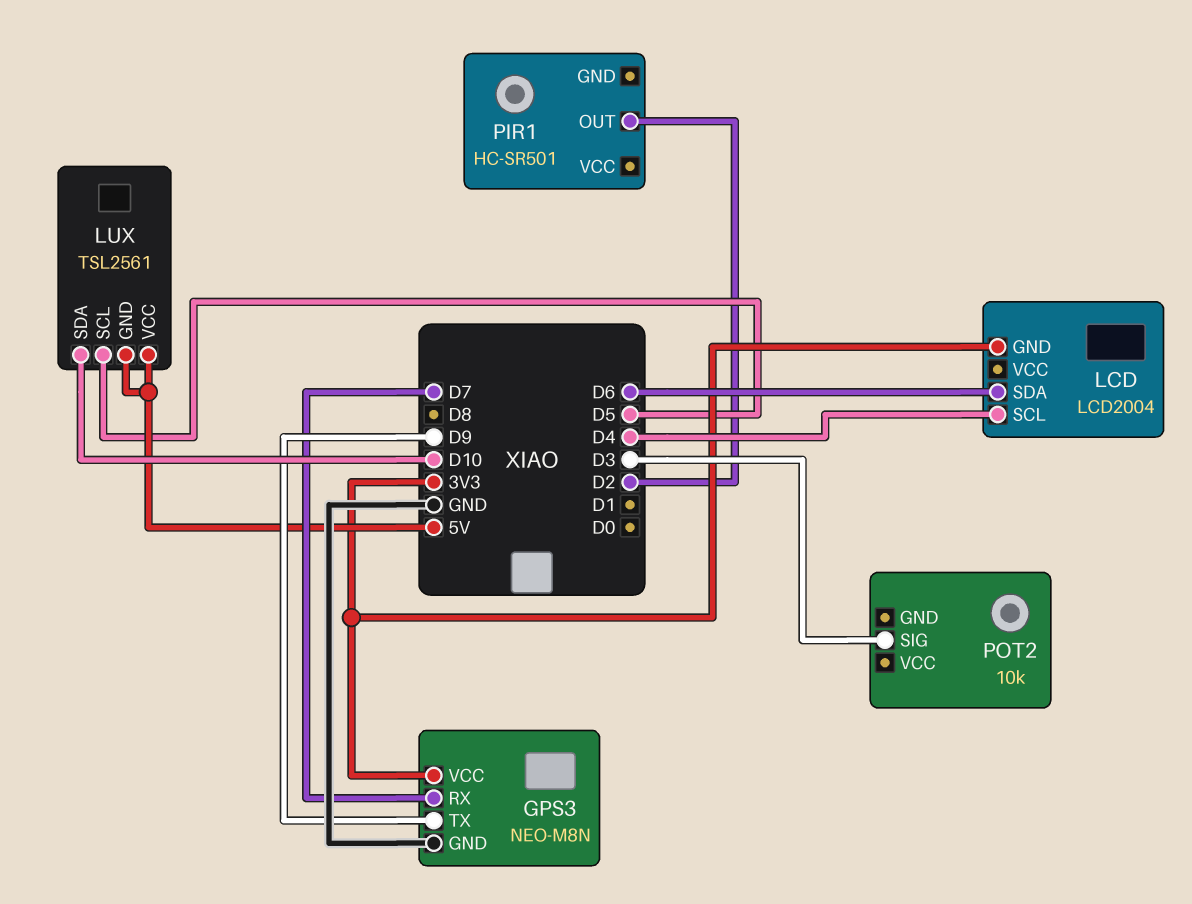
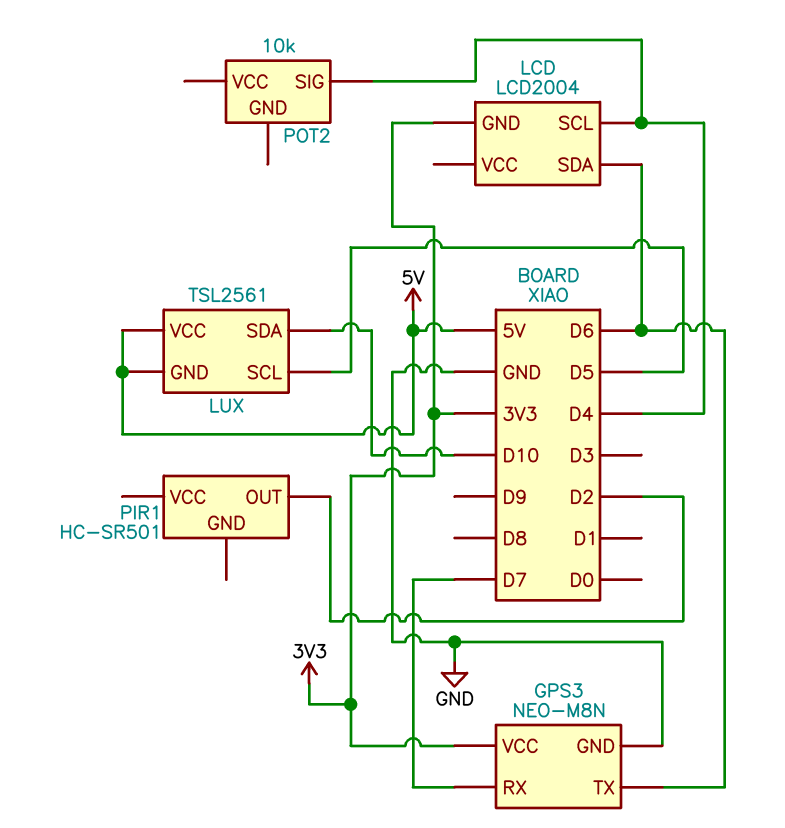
GPS3 pin TX: D9 -> D6
POT2 pin SIG: D3 -> D4

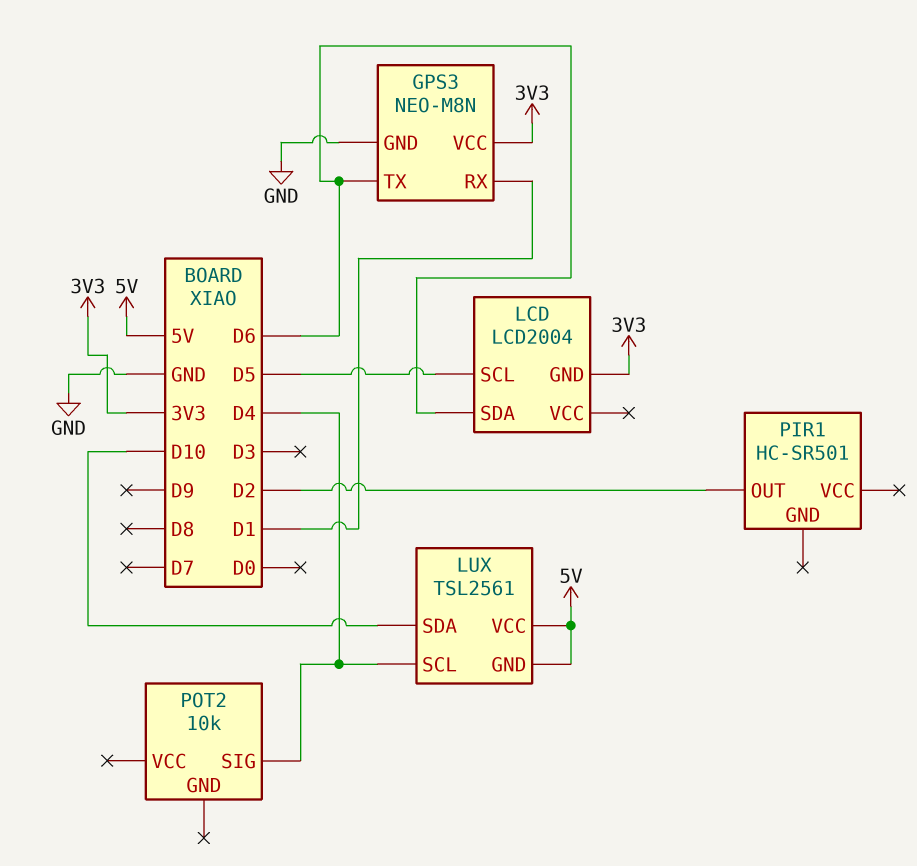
GPS3 pin RX: D7 -> D1
LCD pin SCL: D4 -> D5
LUX pin SCL: D5 -> D4

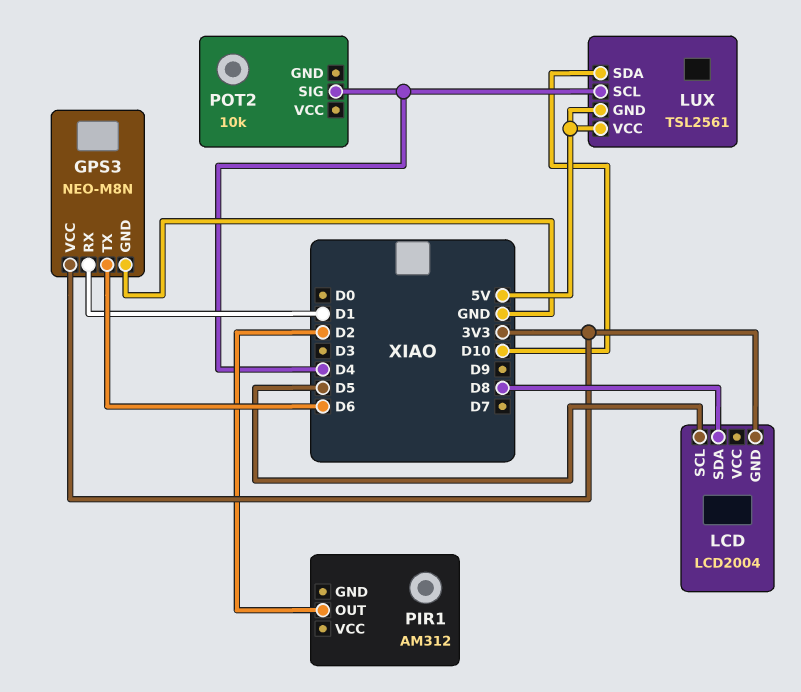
LCD pin SDA: D6 -> D8
PIR1: HC-SR501 -> AM312

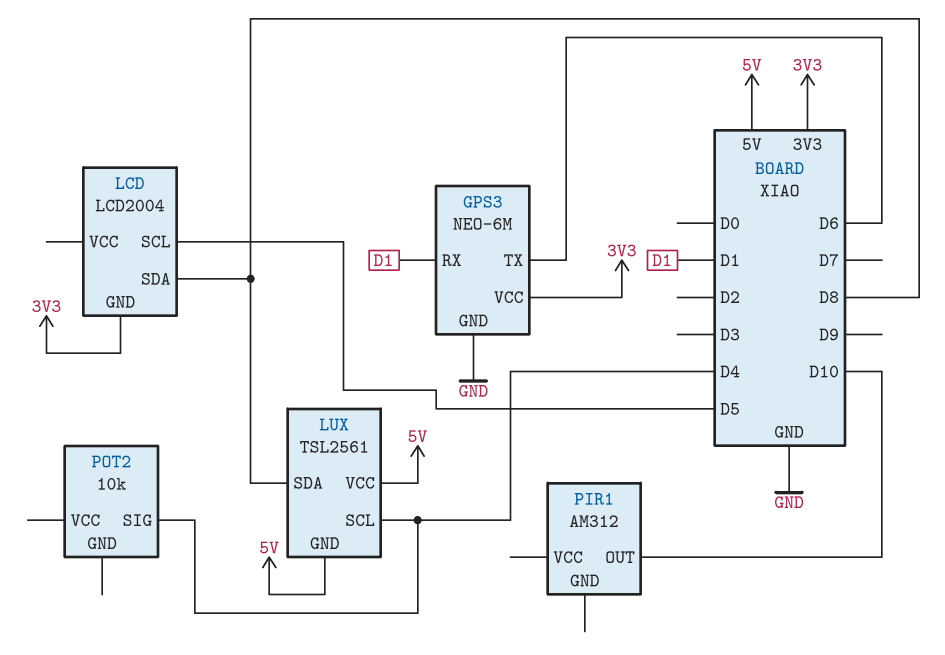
GPS3: NEO-M8N -> NEO-6M
LUX pin SDA: D10 -> D8
PIR1 pin OUT: D2 -> D10

